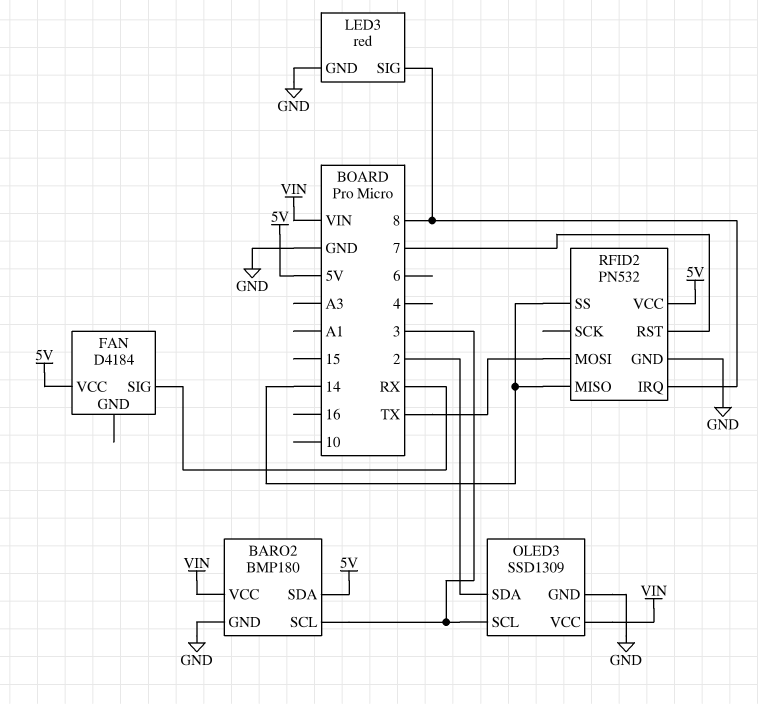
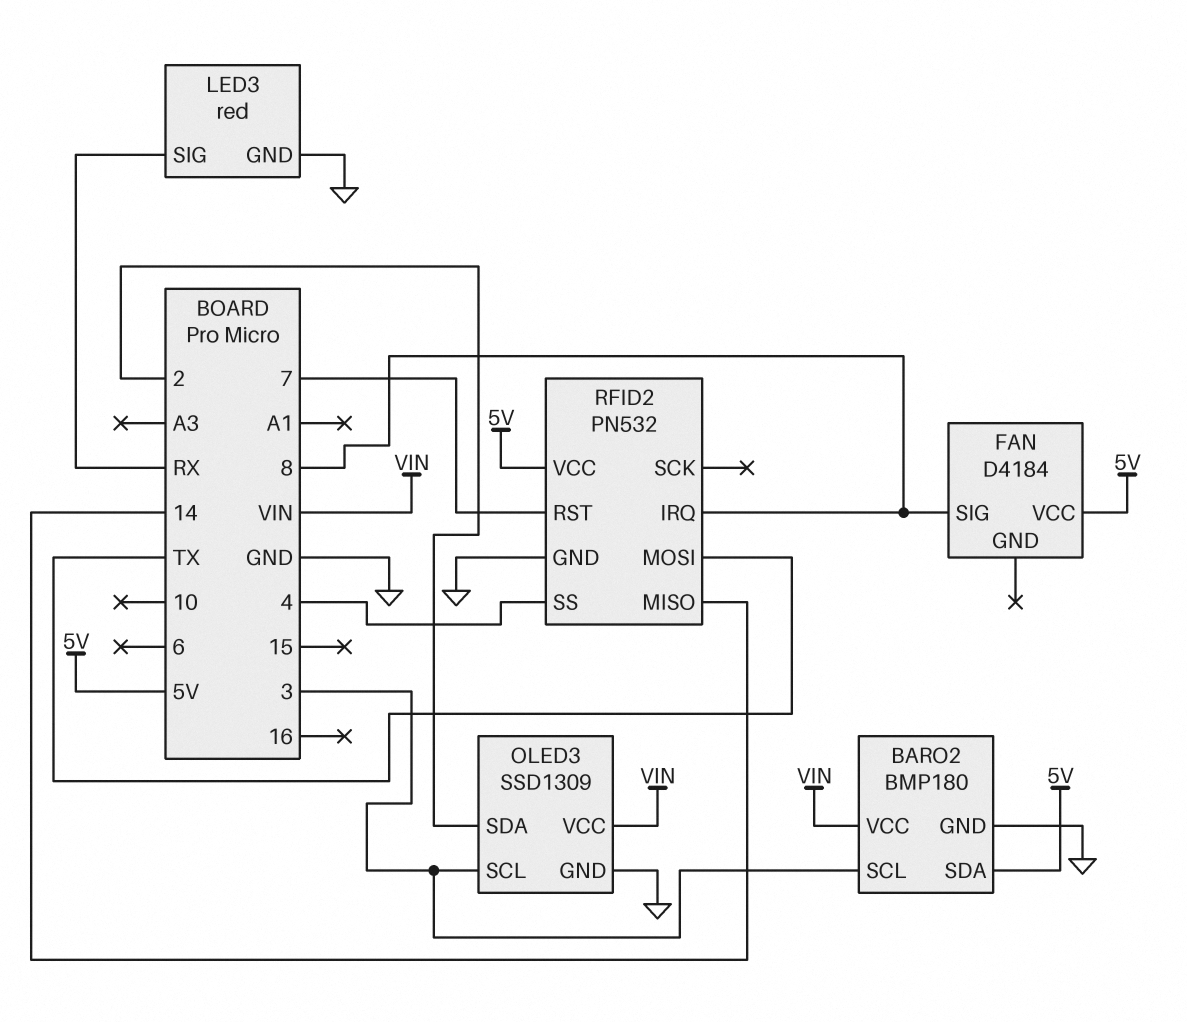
FAN pin SIG: RX -> 8
LED3 pin SIG: 8 -> RX
RFID2 pin SS: 14 -> 4

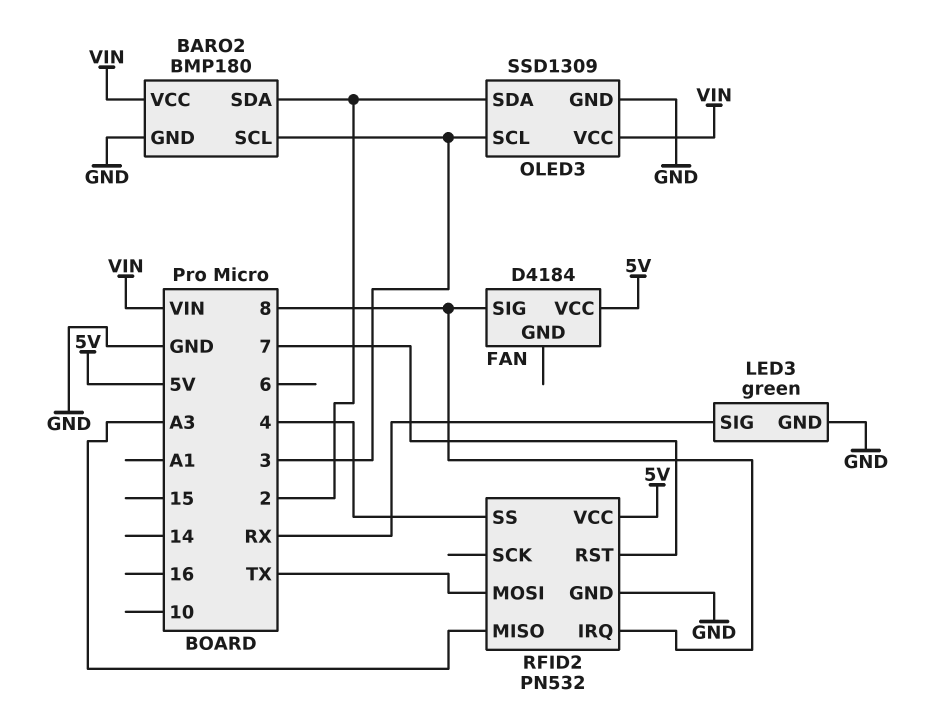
BARO2 pin SDA: 5V -> 2
LED3: red -> green
RFID2 pin MISO: 14 -> A3

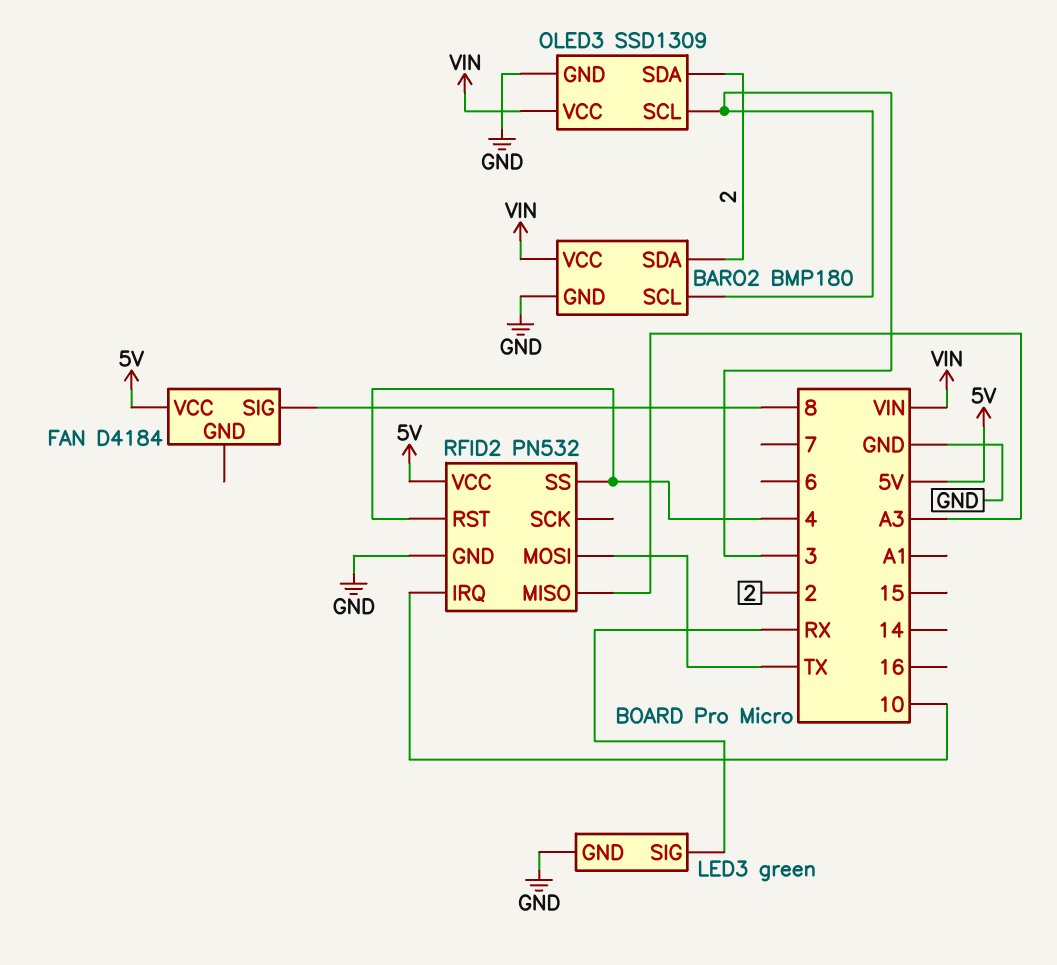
RFID2 pin IRQ: 8 -> 10
RFID2 pin RST: 7 -> 4

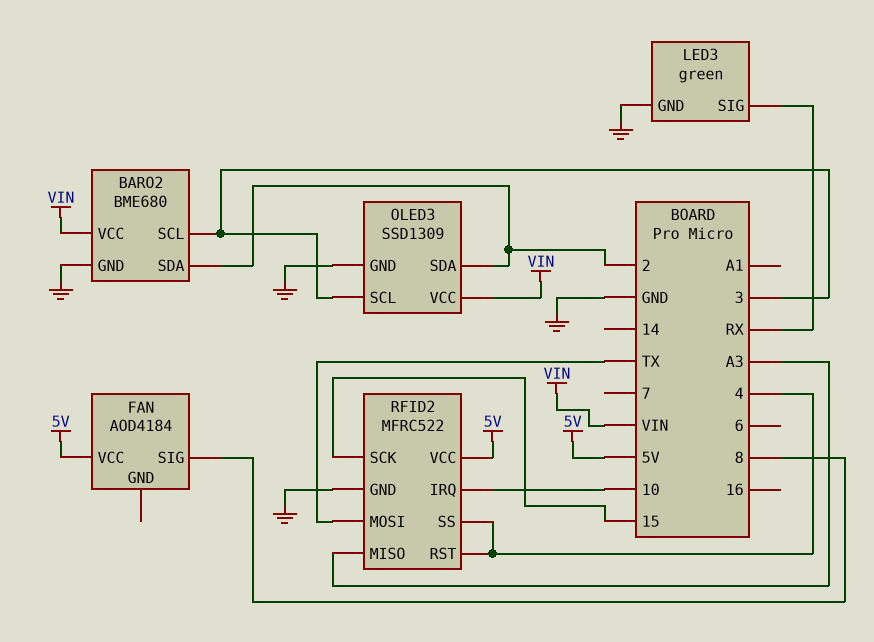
BARO2: BMP180 -> BME680
FAN: D4184 -> AOD4184
RFID2: PN532 -> MFRC522
RFID2 pin SCK: none -> 15

